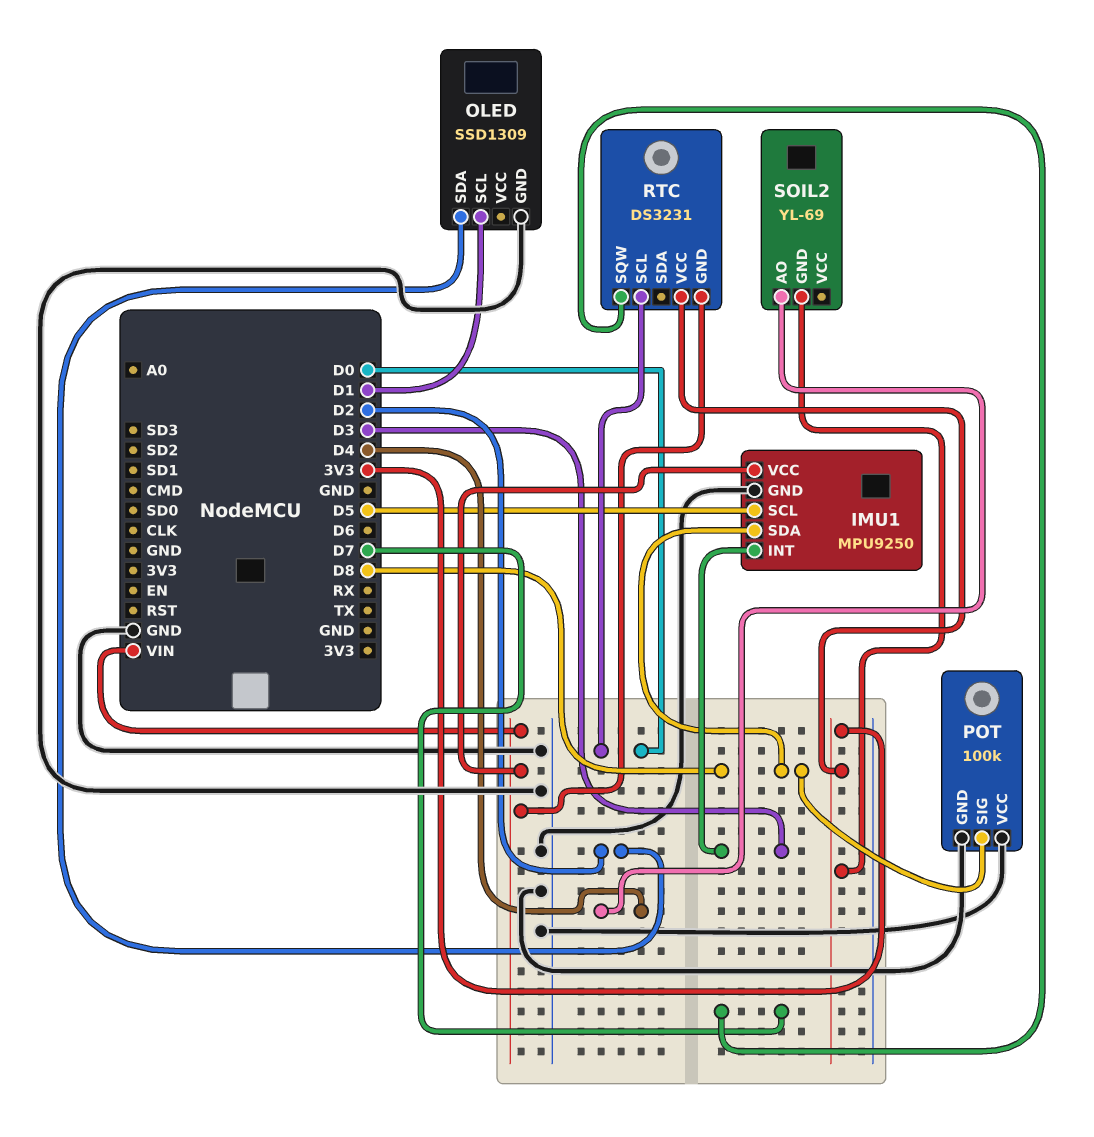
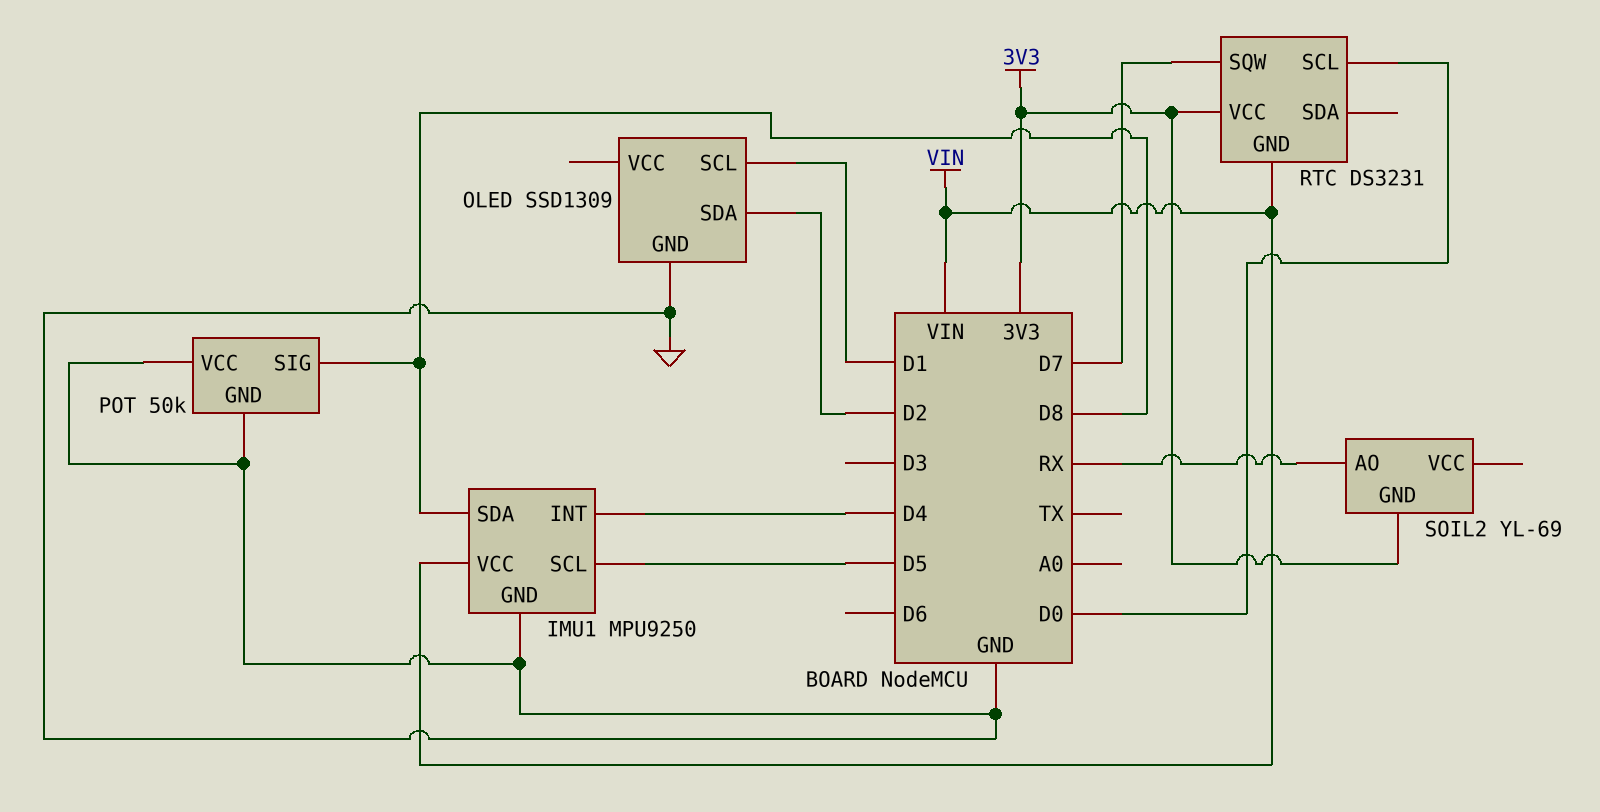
IMU1 pin INT: D3 -> D4
POT: 100k -> 50k
SOIL2 pin AO: D4 -> RX

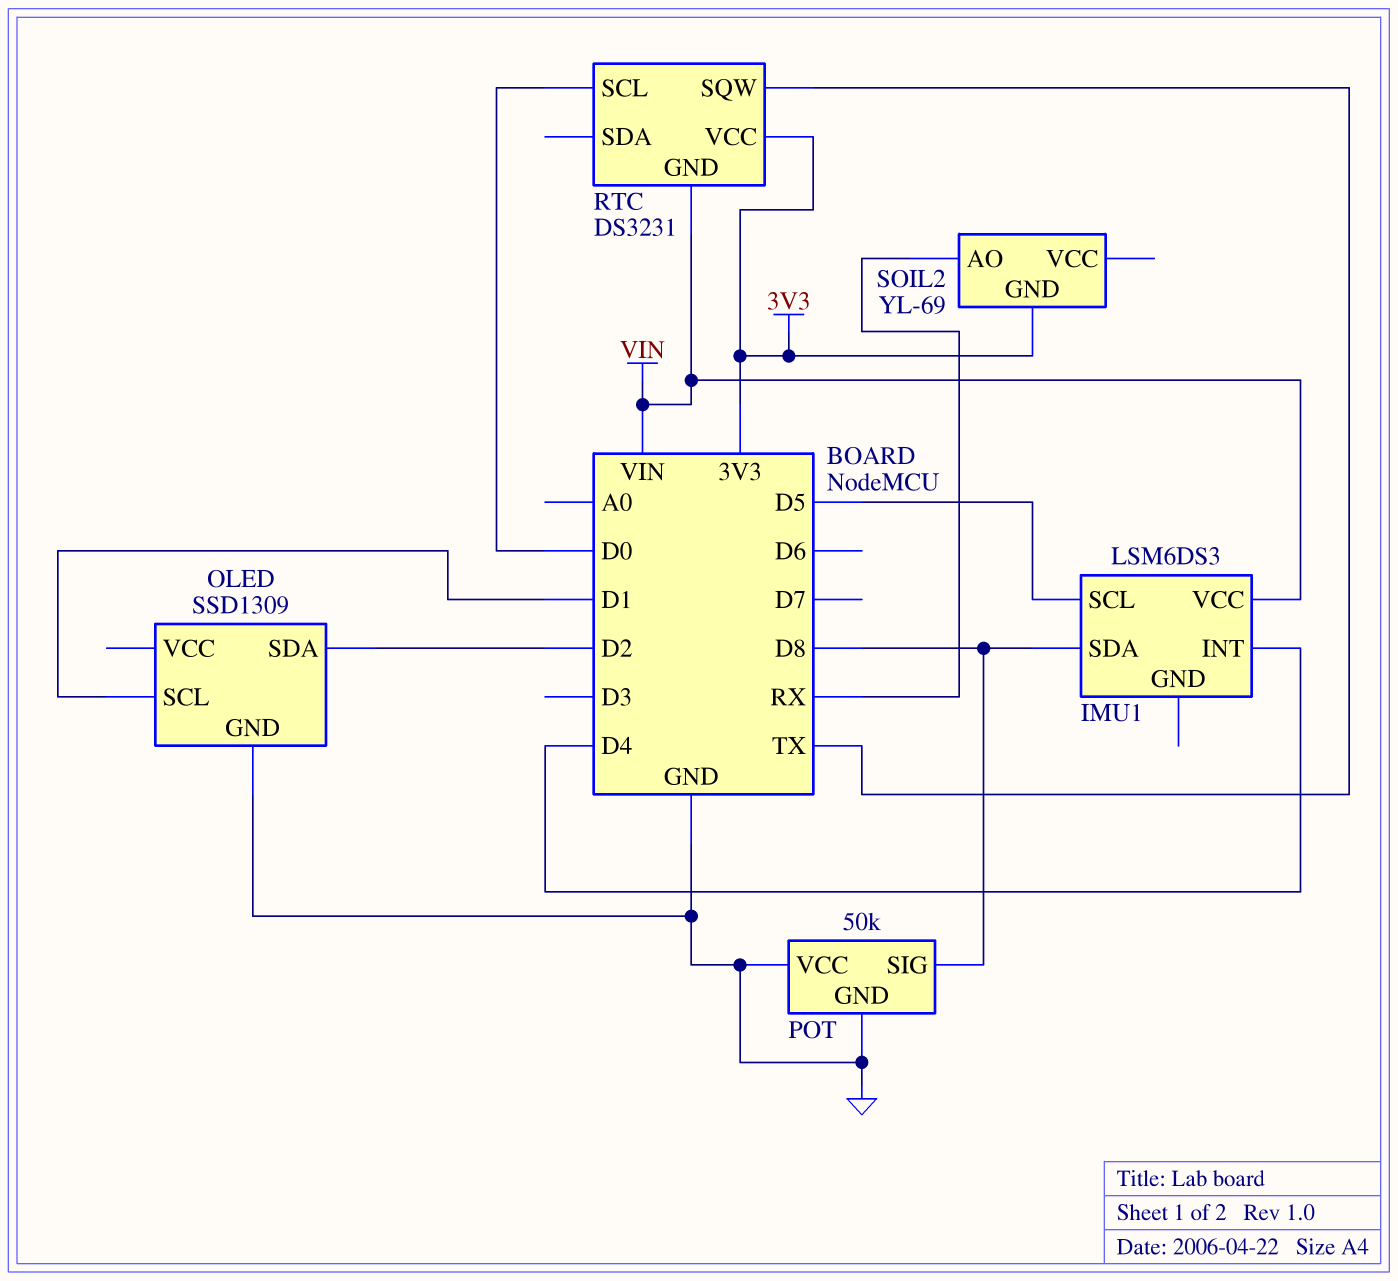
IMU1: MPU9250 -> LSM6DS3
IMU1 pin GND: GND -> none
RTC pin SQW: D7 -> TX

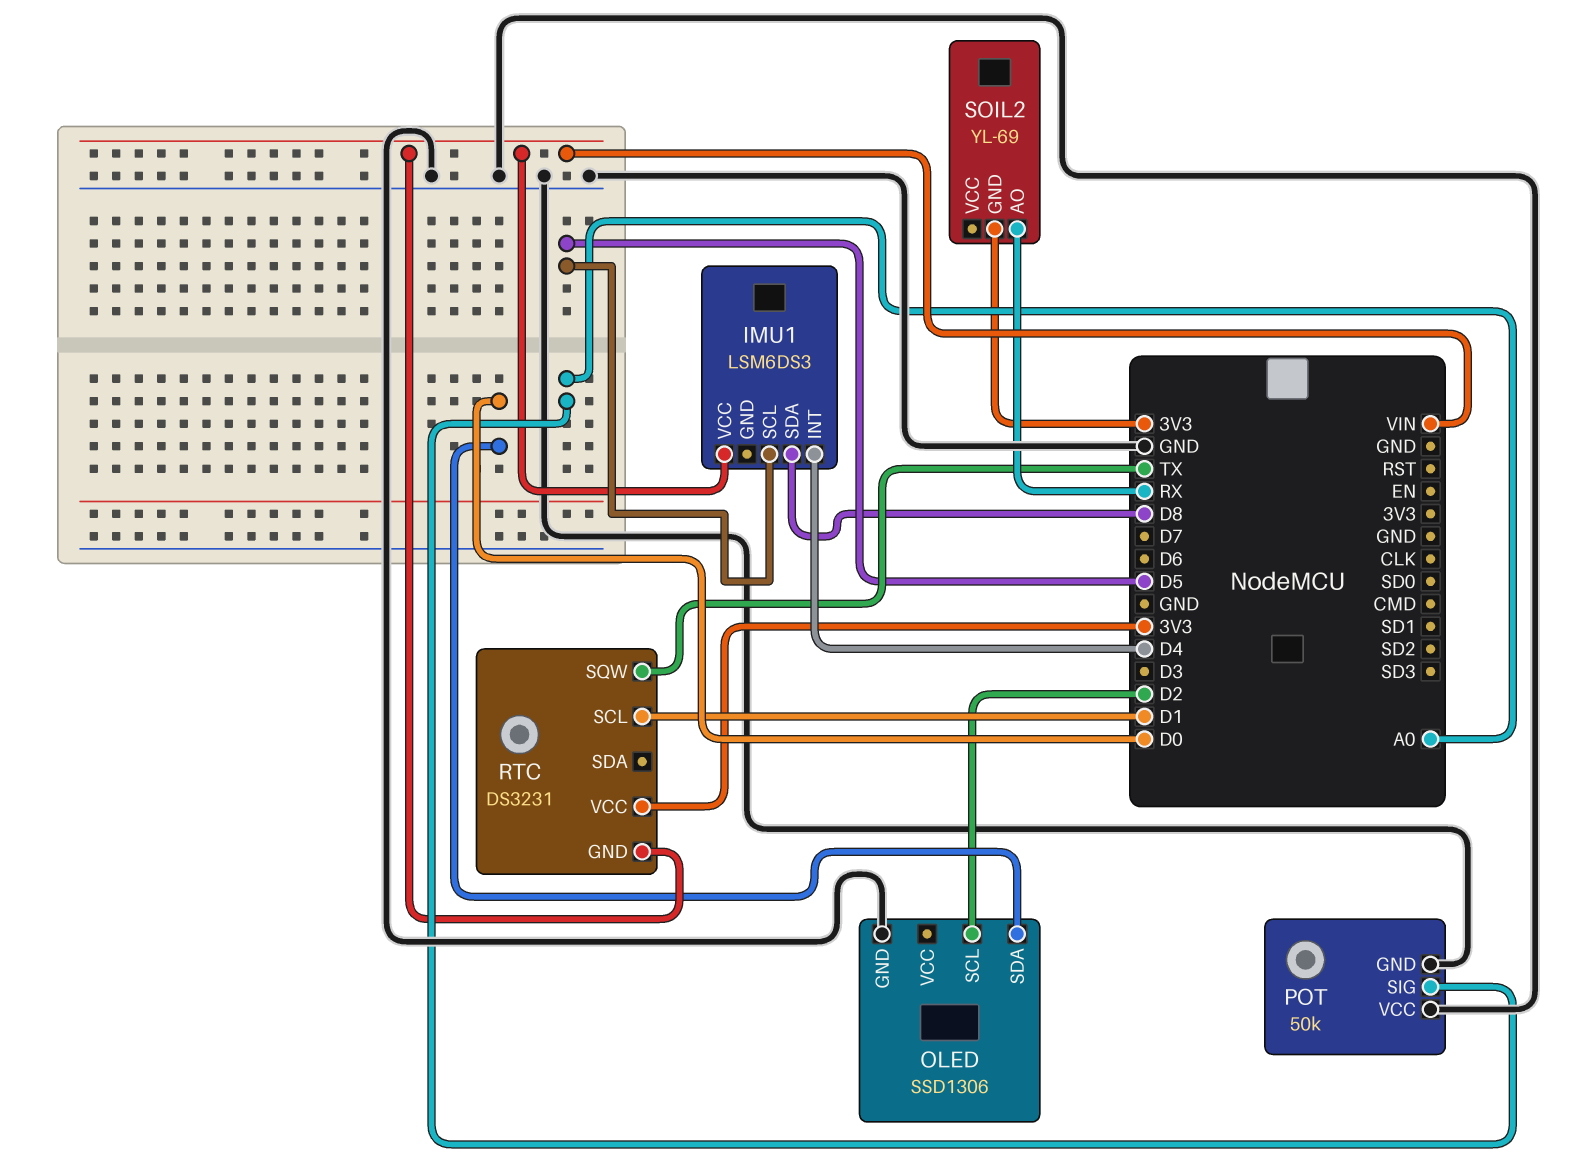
OLED: SSD1309 -> SSD1306
OLED pin SCL: D1 -> D2
OLED pin SDA: D2 -> D0
POT pin SIG: D8 -> A0
RTC pin SCL: D0 -> D1

